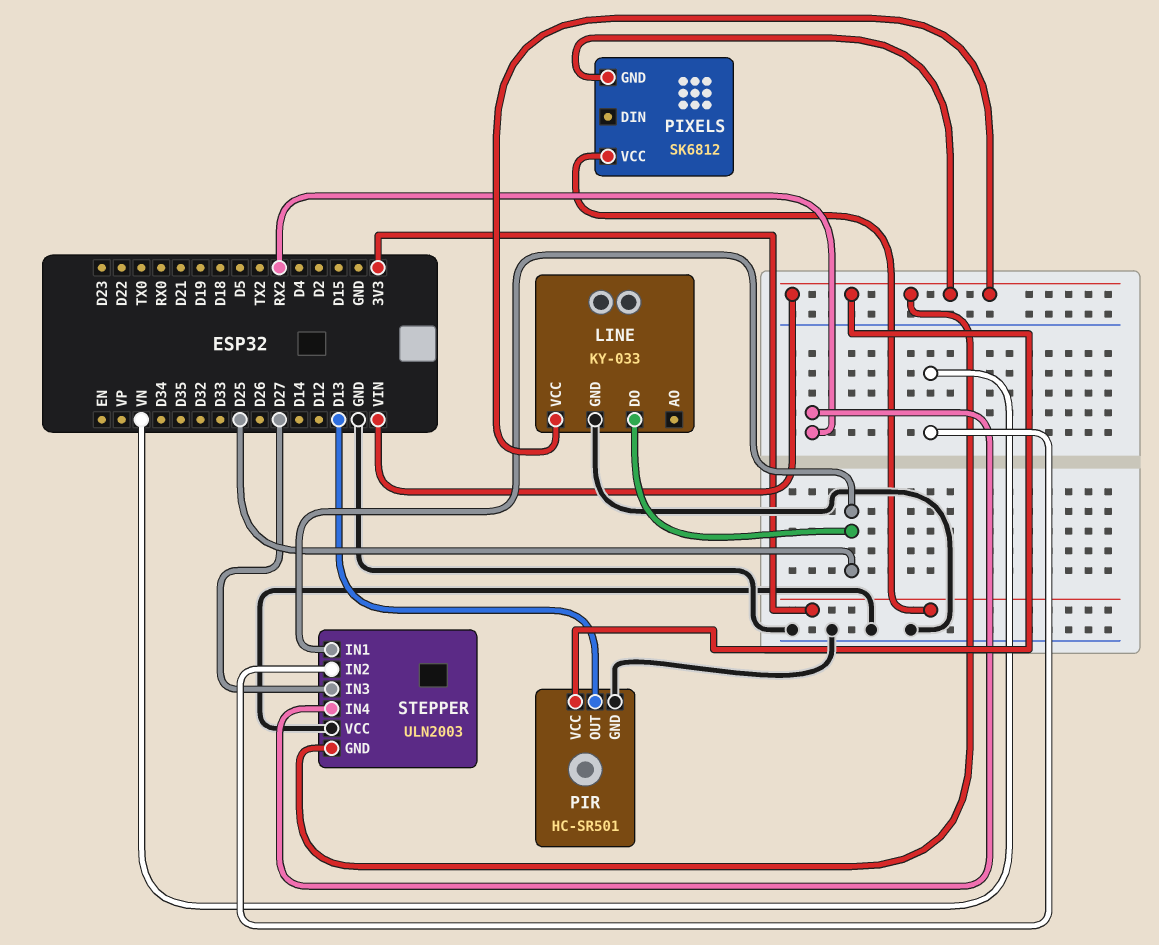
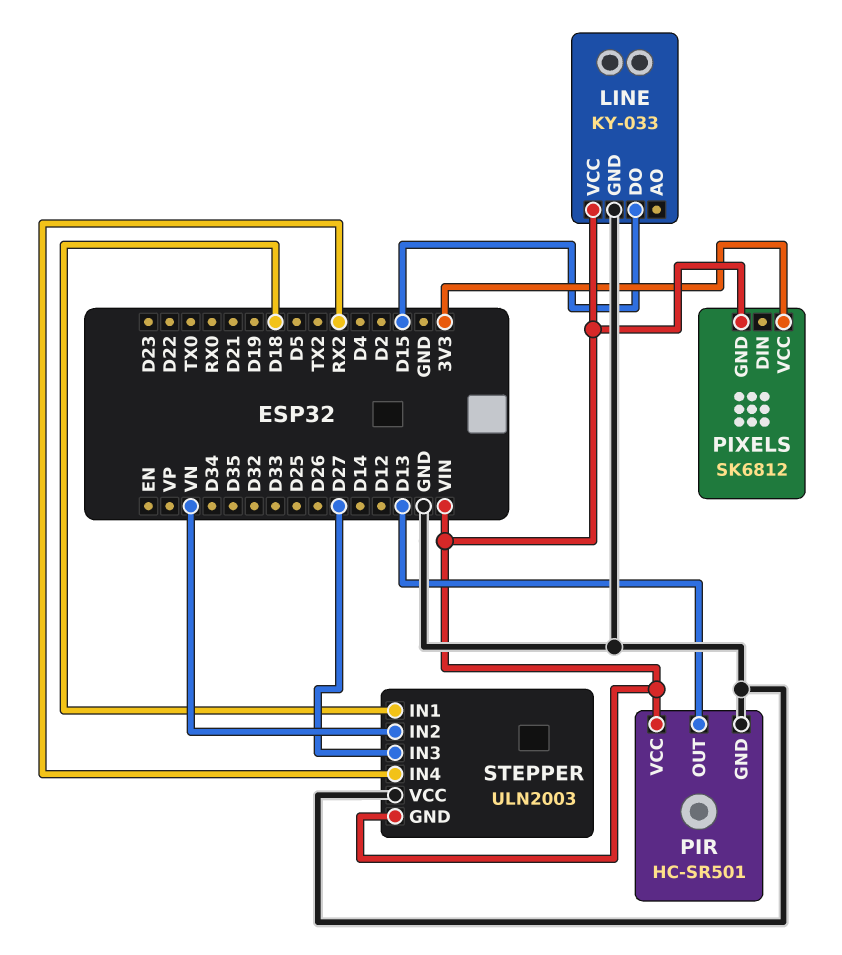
LINE pin DO: D25 -> D15
STEPPER pin IN1: D25 -> D18

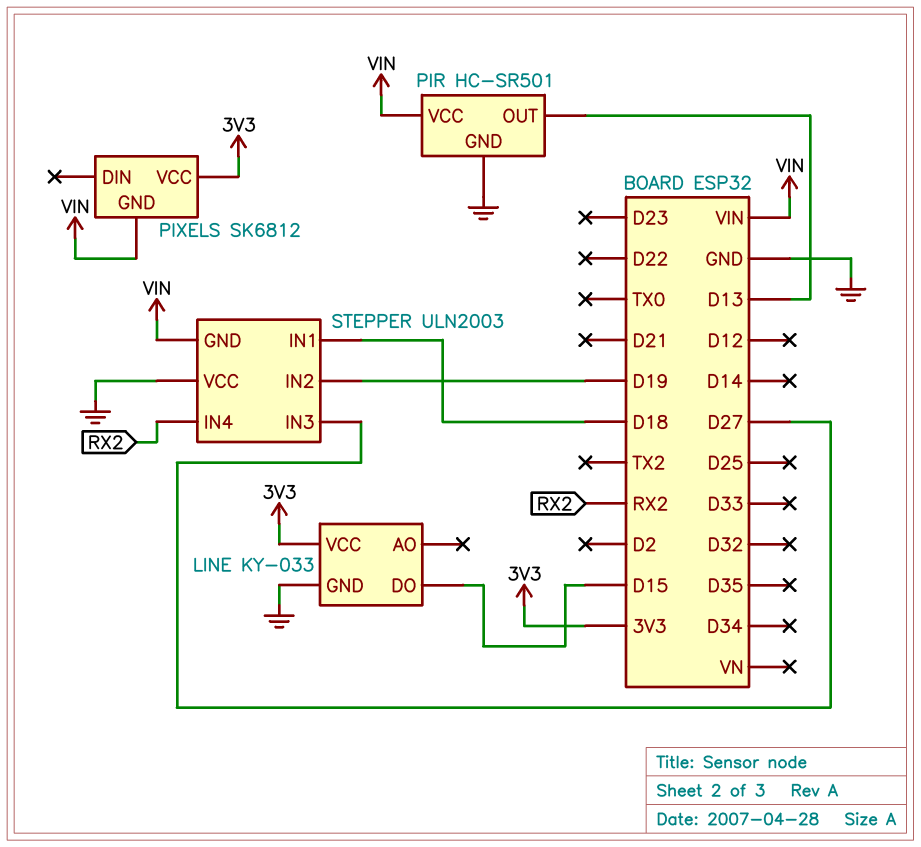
LINE pin VCC: VIN -> 3V3
STEPPER pin IN2: VN -> D19

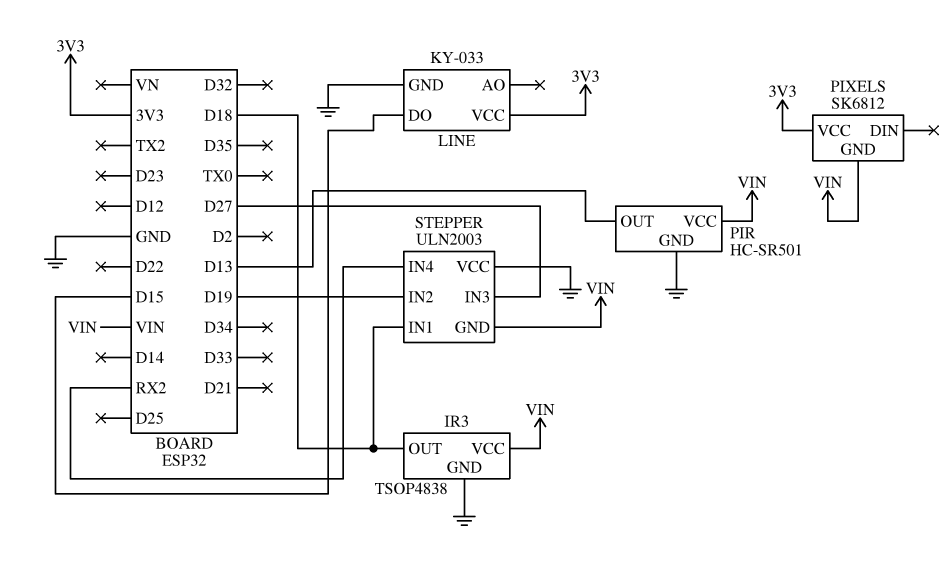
IR3: none -> TSOP4838
IR3 pin GND: none -> GND
IR3 pin OUT: none -> D18
IR3 pin VCC: none -> VIN

